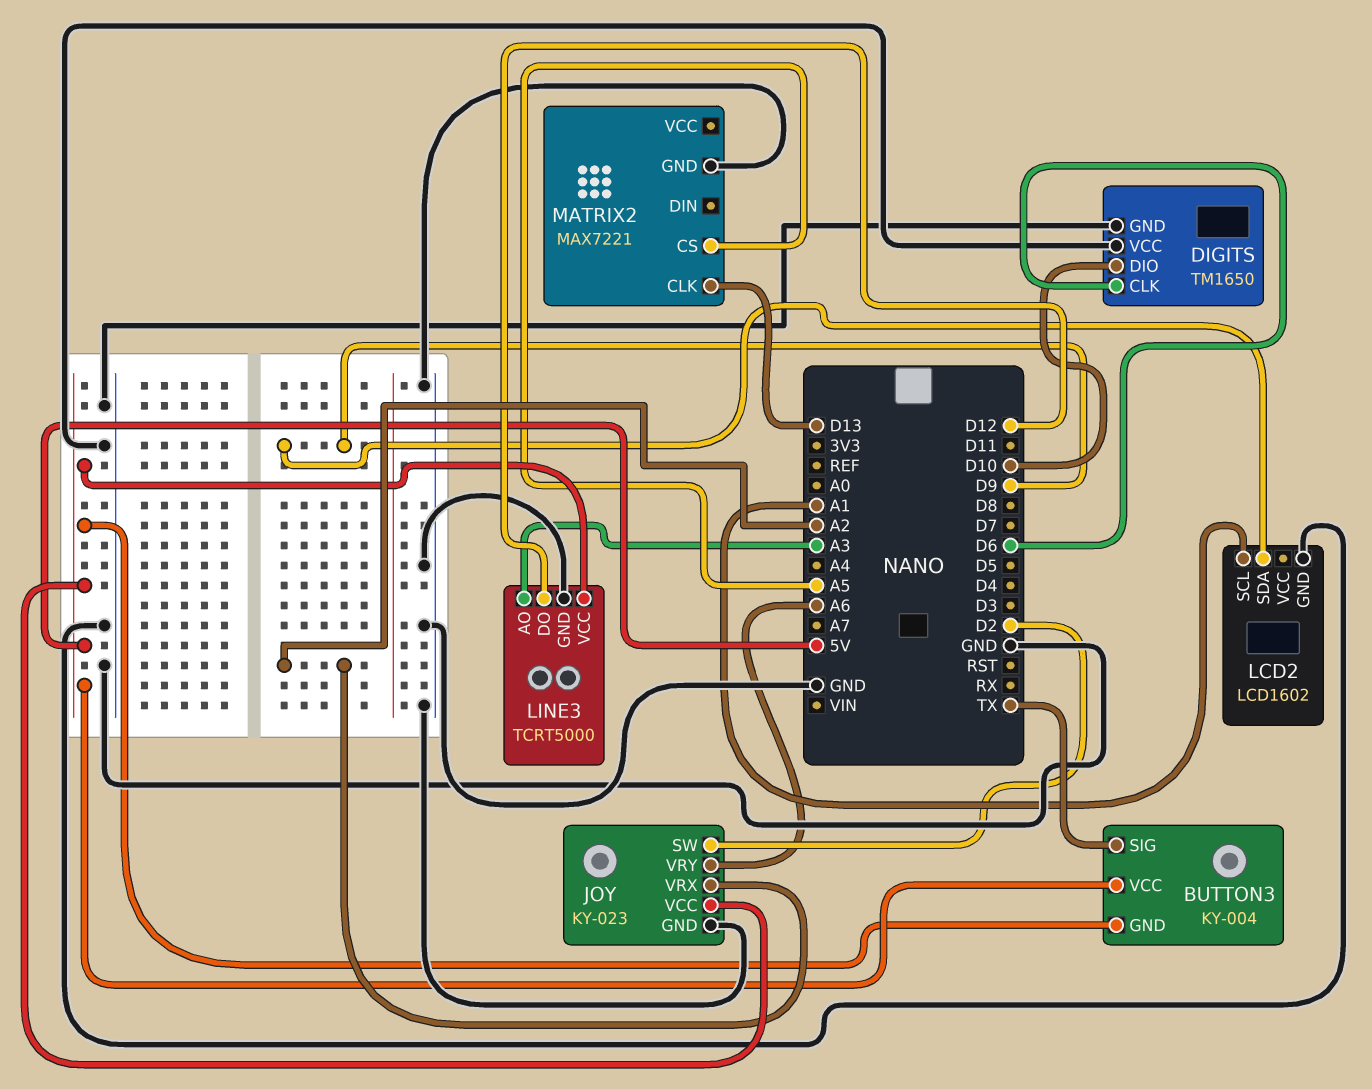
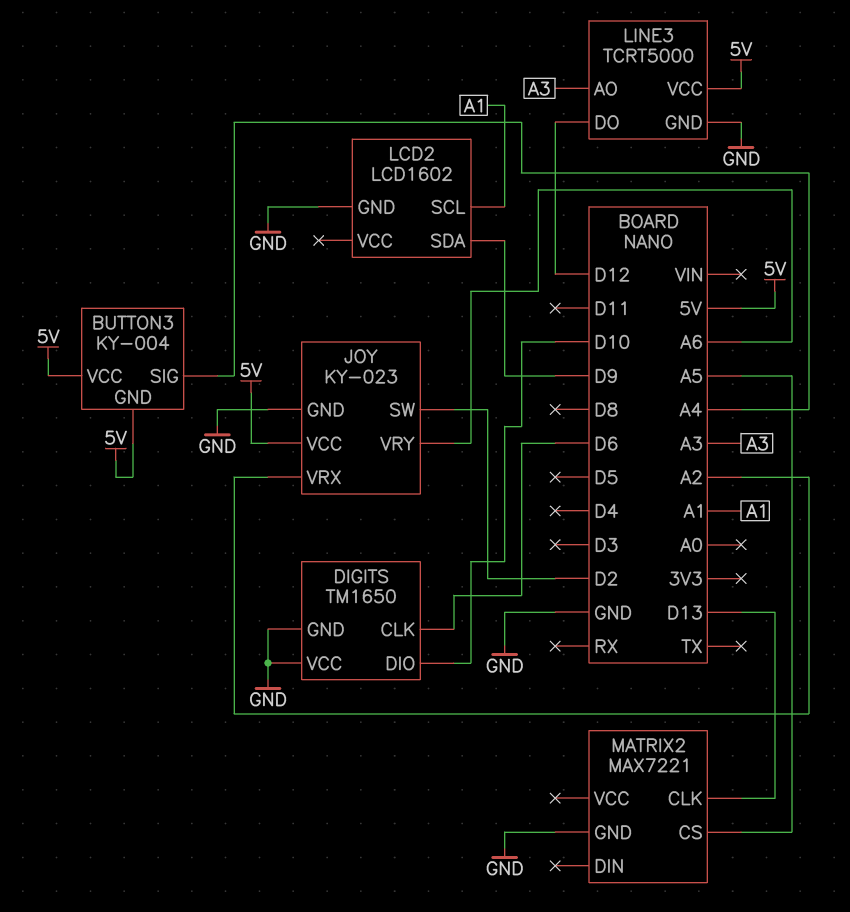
BUTTON3 pin SIG: TX -> A4

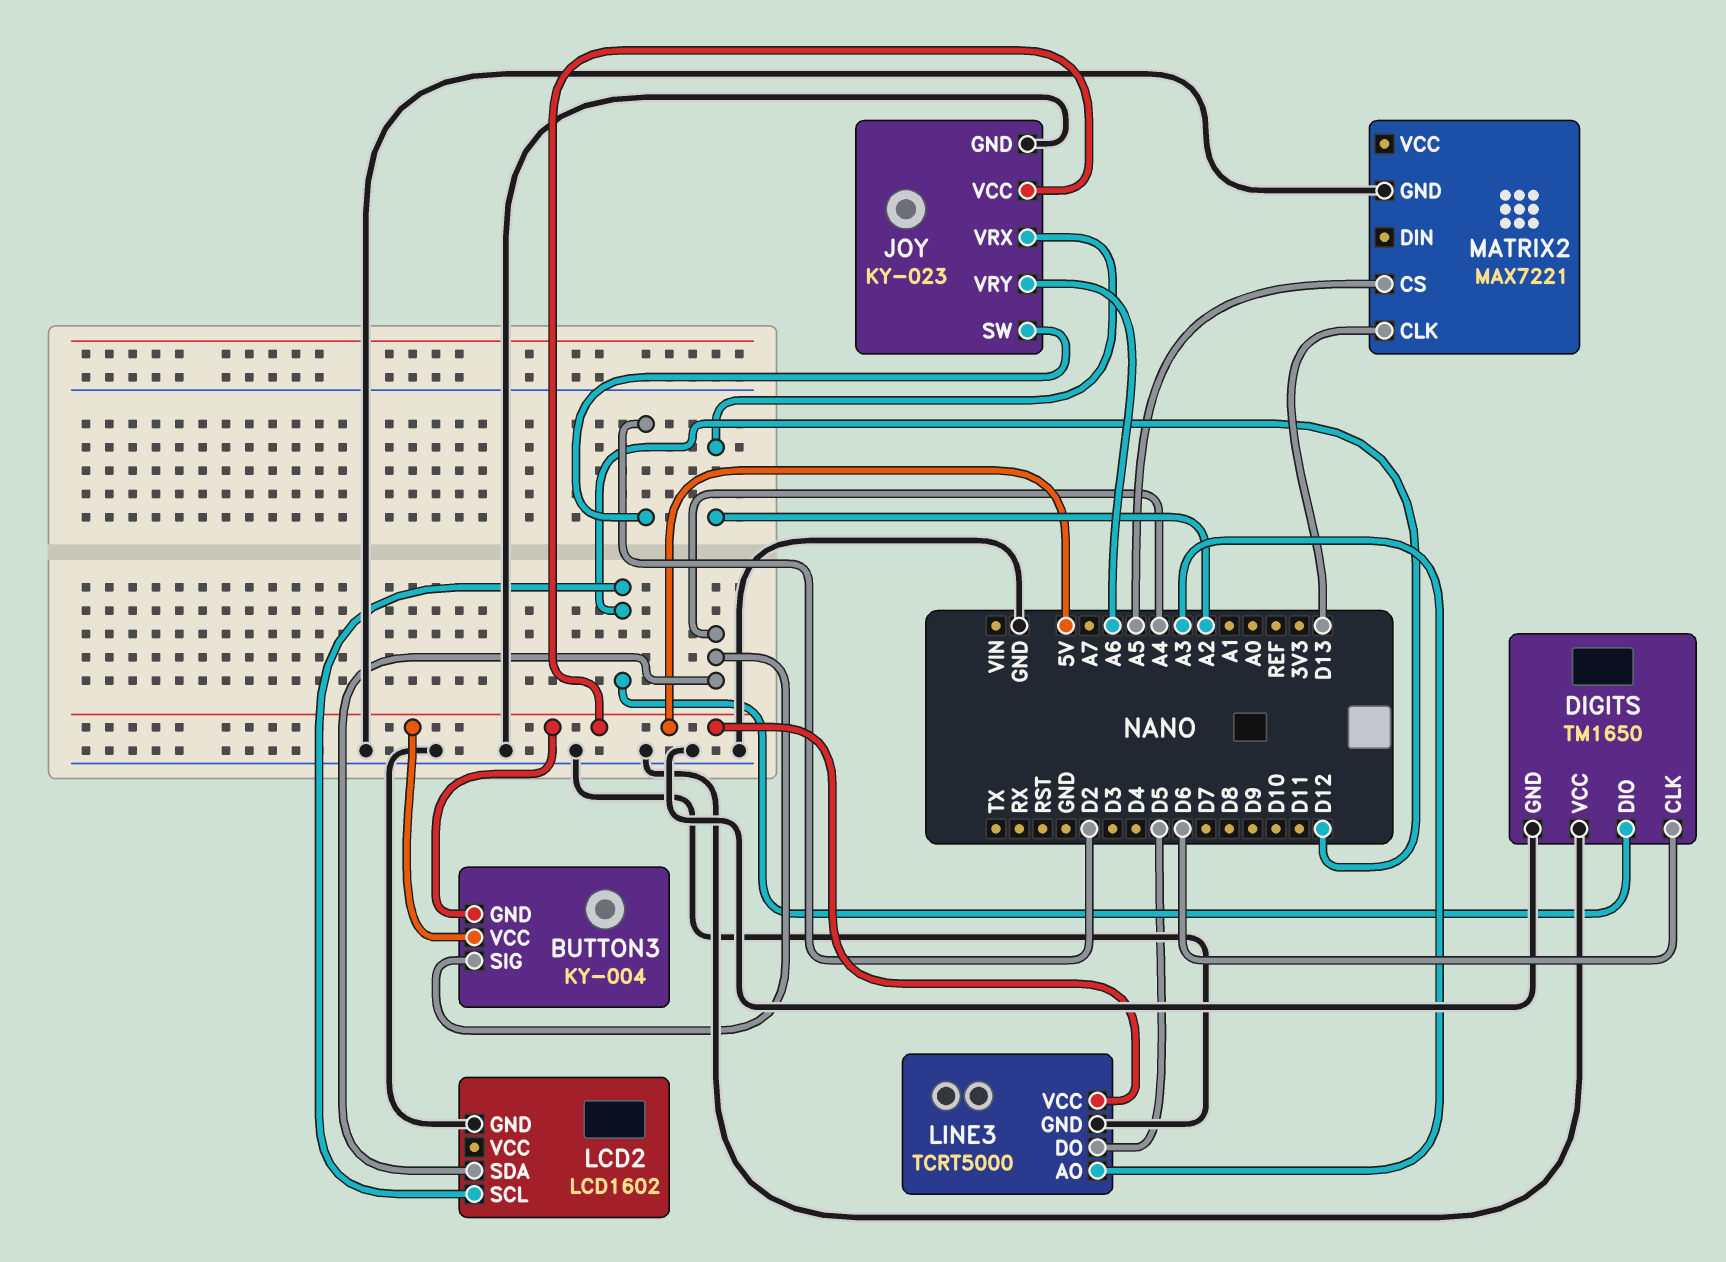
DIGITS pin DIO: D10 -> D12
LCD2 pin SCL: A1 -> D12
LCD2 pin SDA: D9 -> A4
LINE3 pin DO: D12 -> D5

